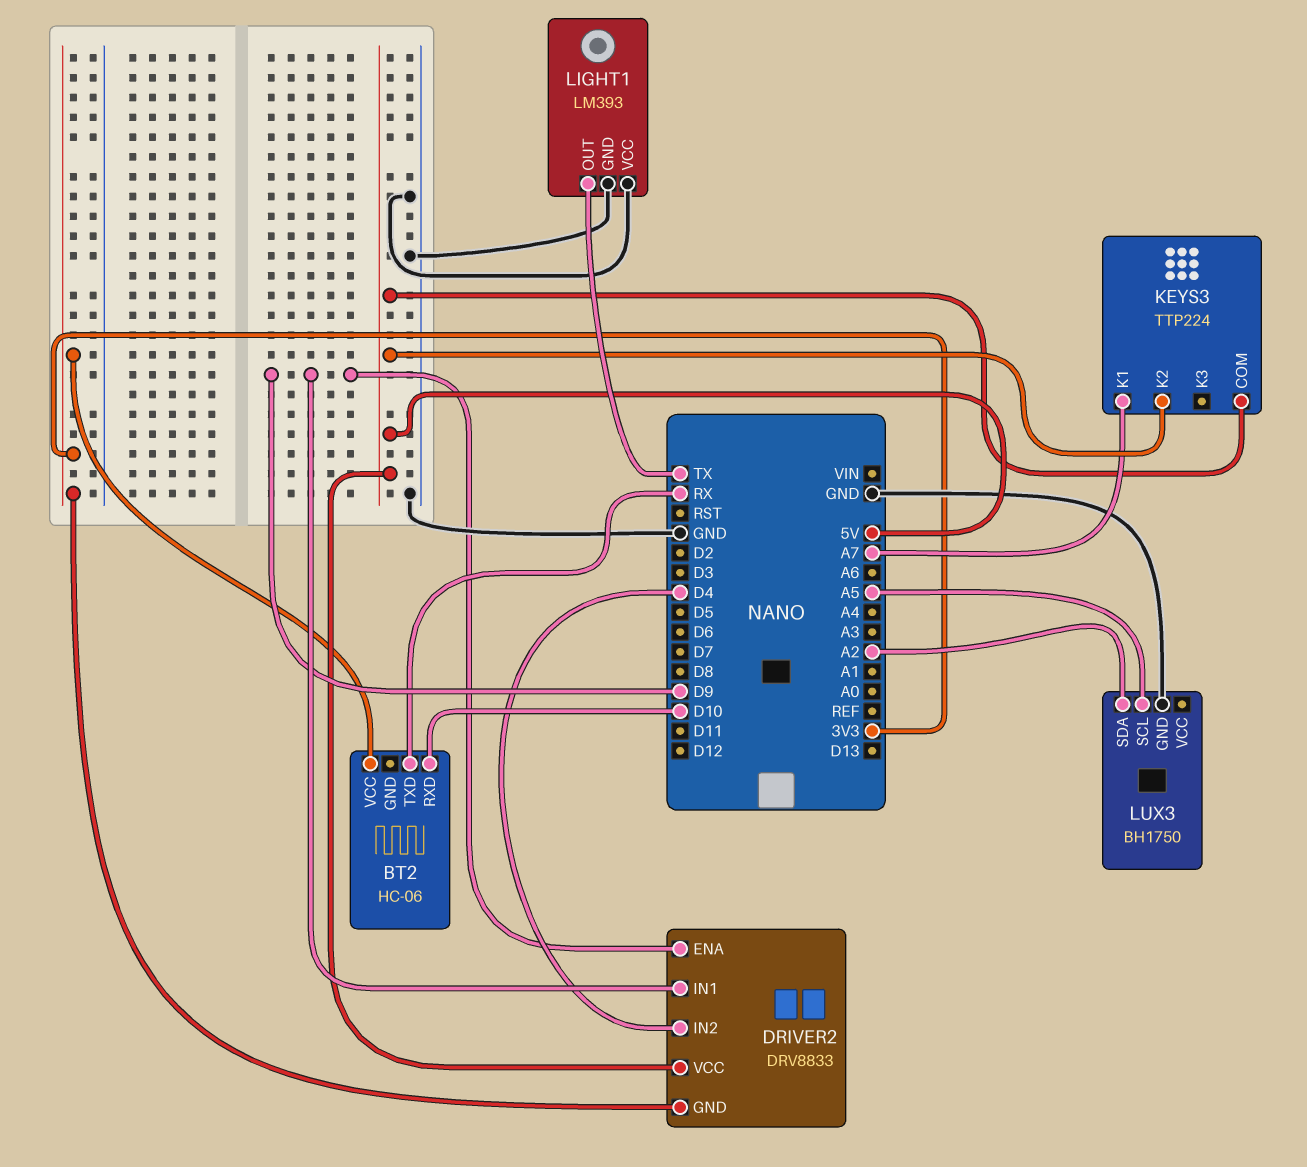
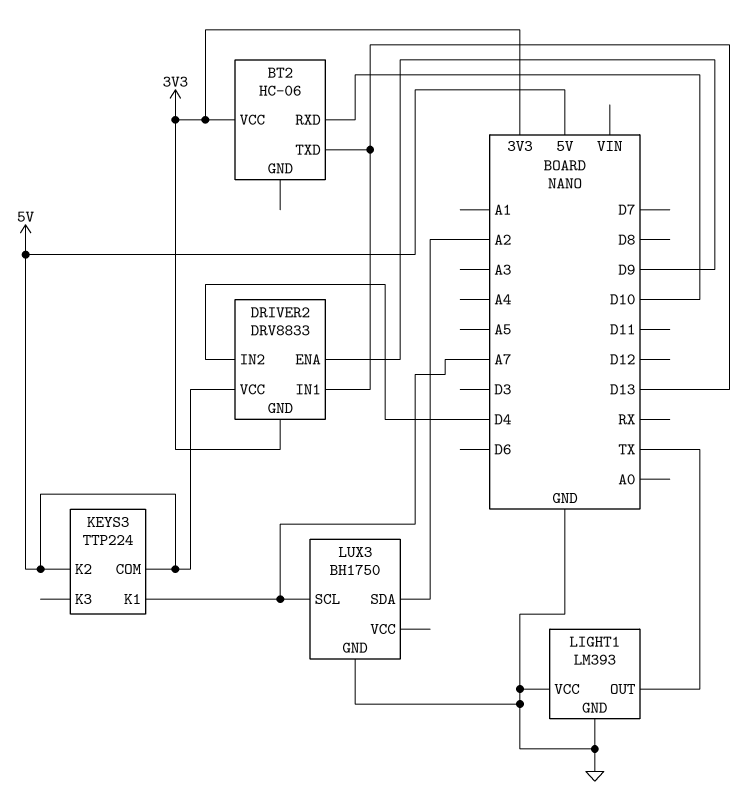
BT2 pin TXD: RX -> D13
DRIVER2 pin IN1: D9 -> D13
LUX3 pin SCL: A5 -> A7

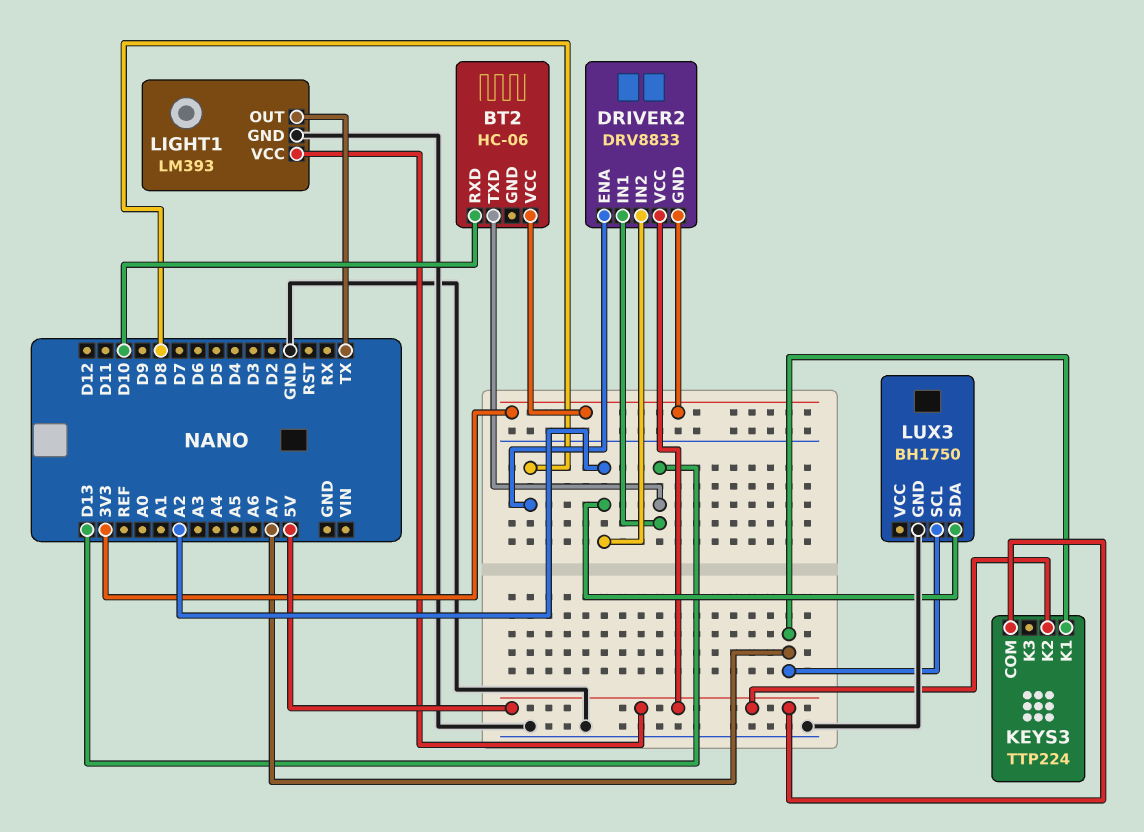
DRIVER2 pin ENA: D9 -> D8
DRIVER2 pin IN2: D4 -> A2
LIGHT1 pin VCC: GND -> 5V

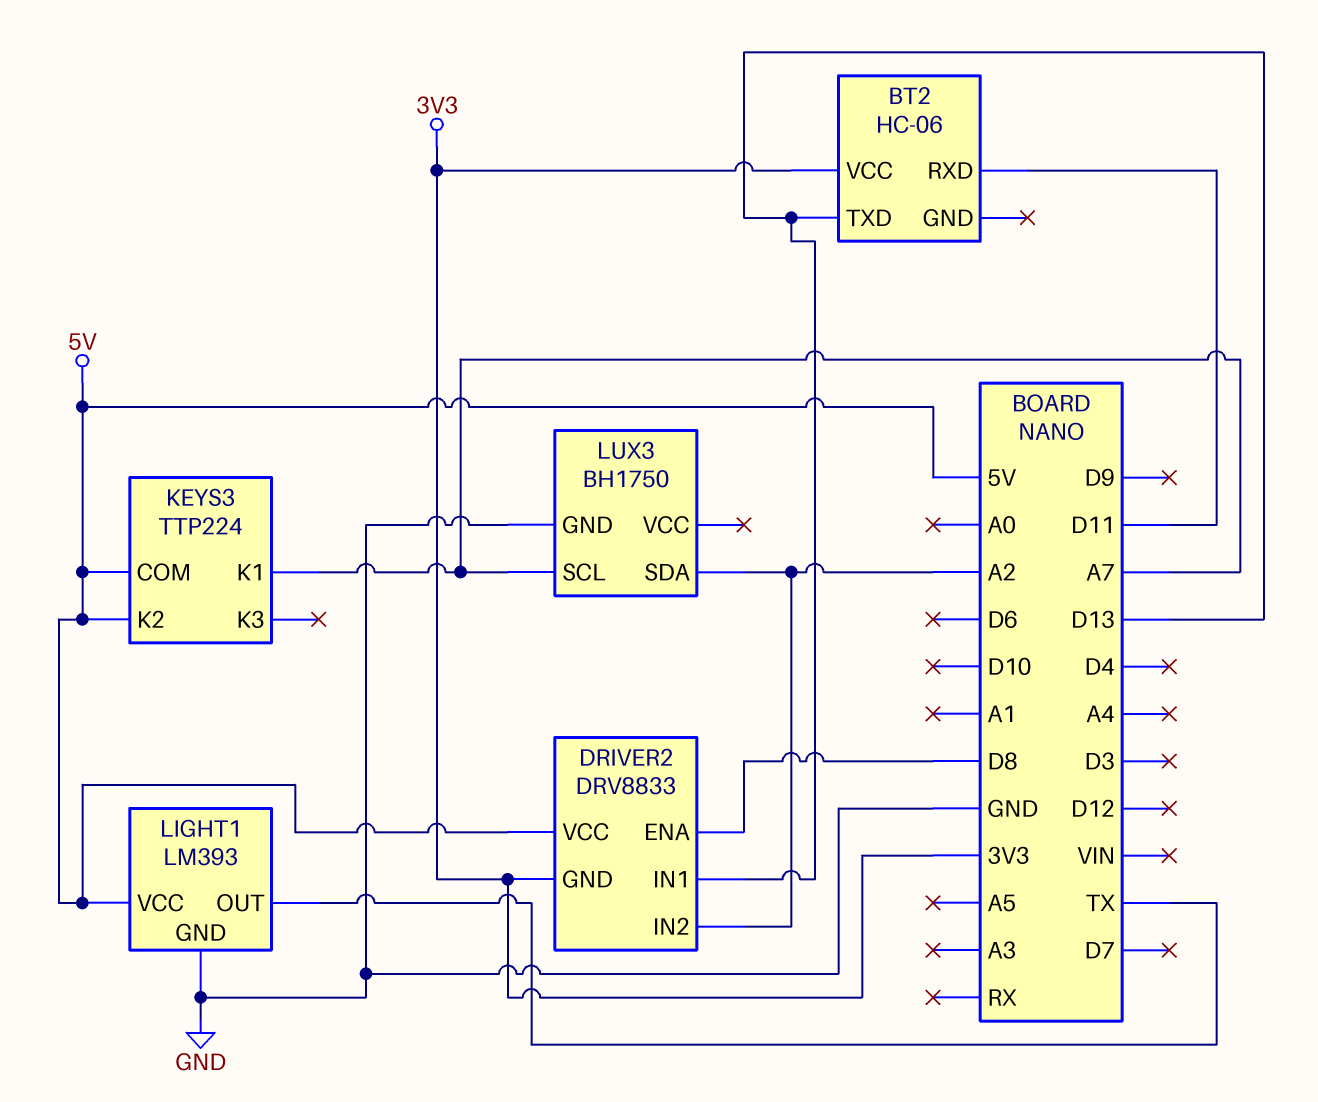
BT2 pin RXD: D10 -> D11

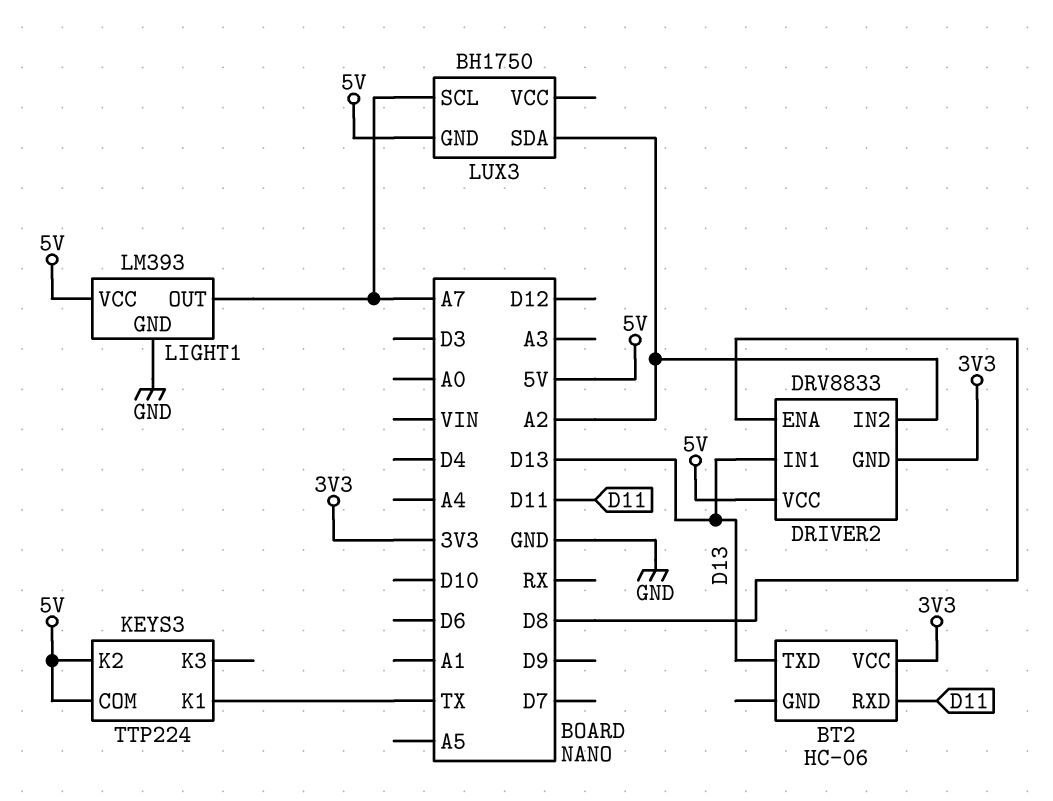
KEYS3 pin K1: A7 -> TX
LIGHT1 pin OUT: TX -> A7
LUX3 pin GND: GND -> 5V

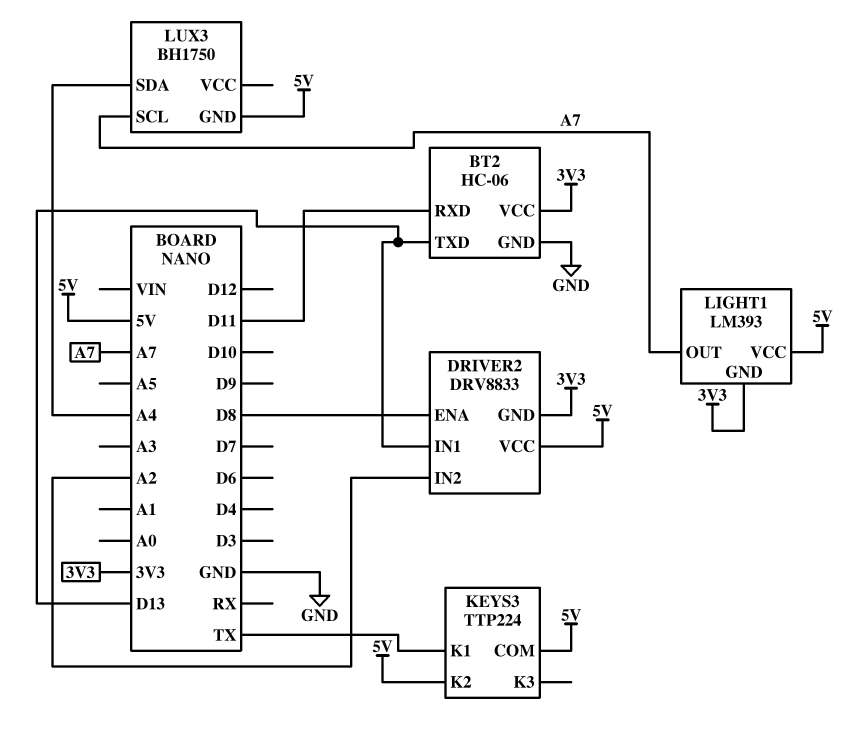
BT2 pin GND: none -> GND
LIGHT1 pin GND: GND -> 3V3
LUX3 pin SDA: A2 -> A4

